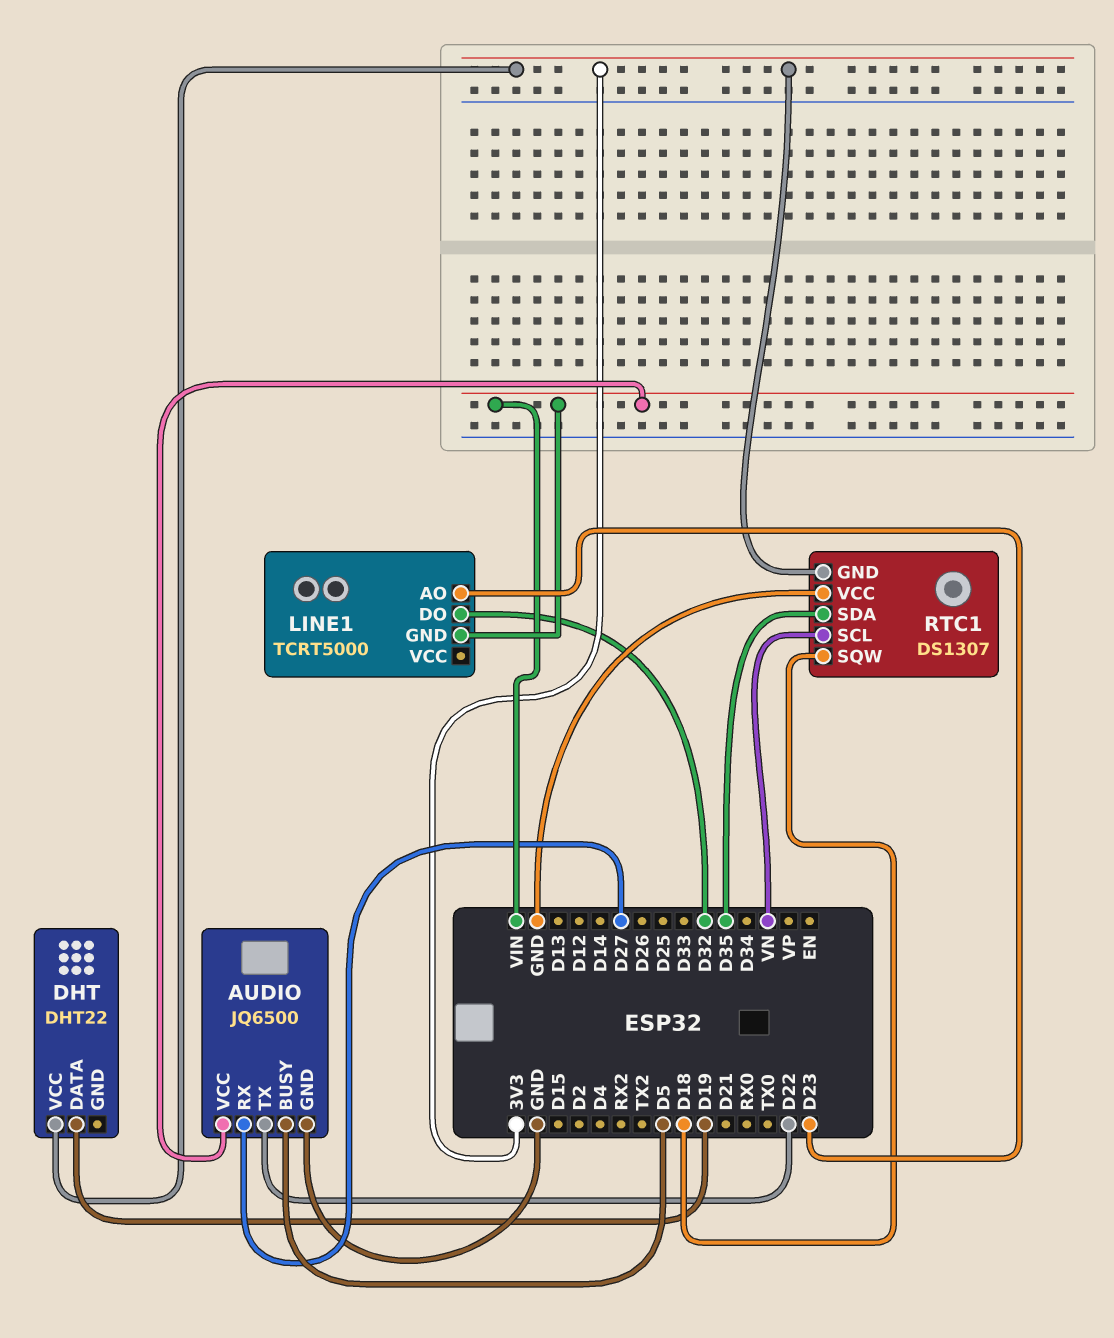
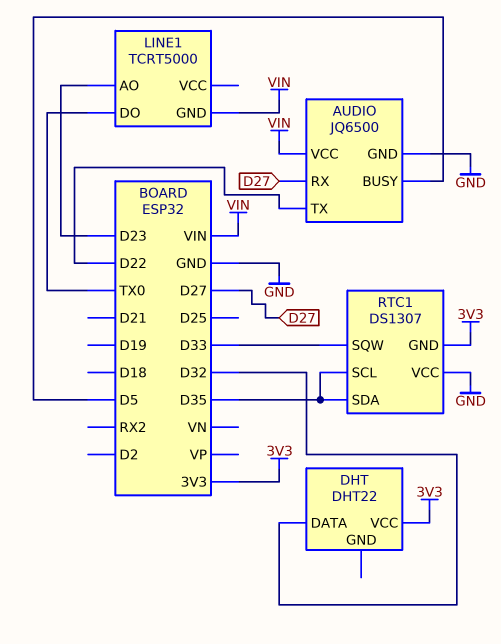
DHT pin DATA: D19 -> D32
LINE1 pin DO: D32 -> TX0
RTC1 pin SCL: VN -> D35
RTC1 pin SQW: D18 -> D33

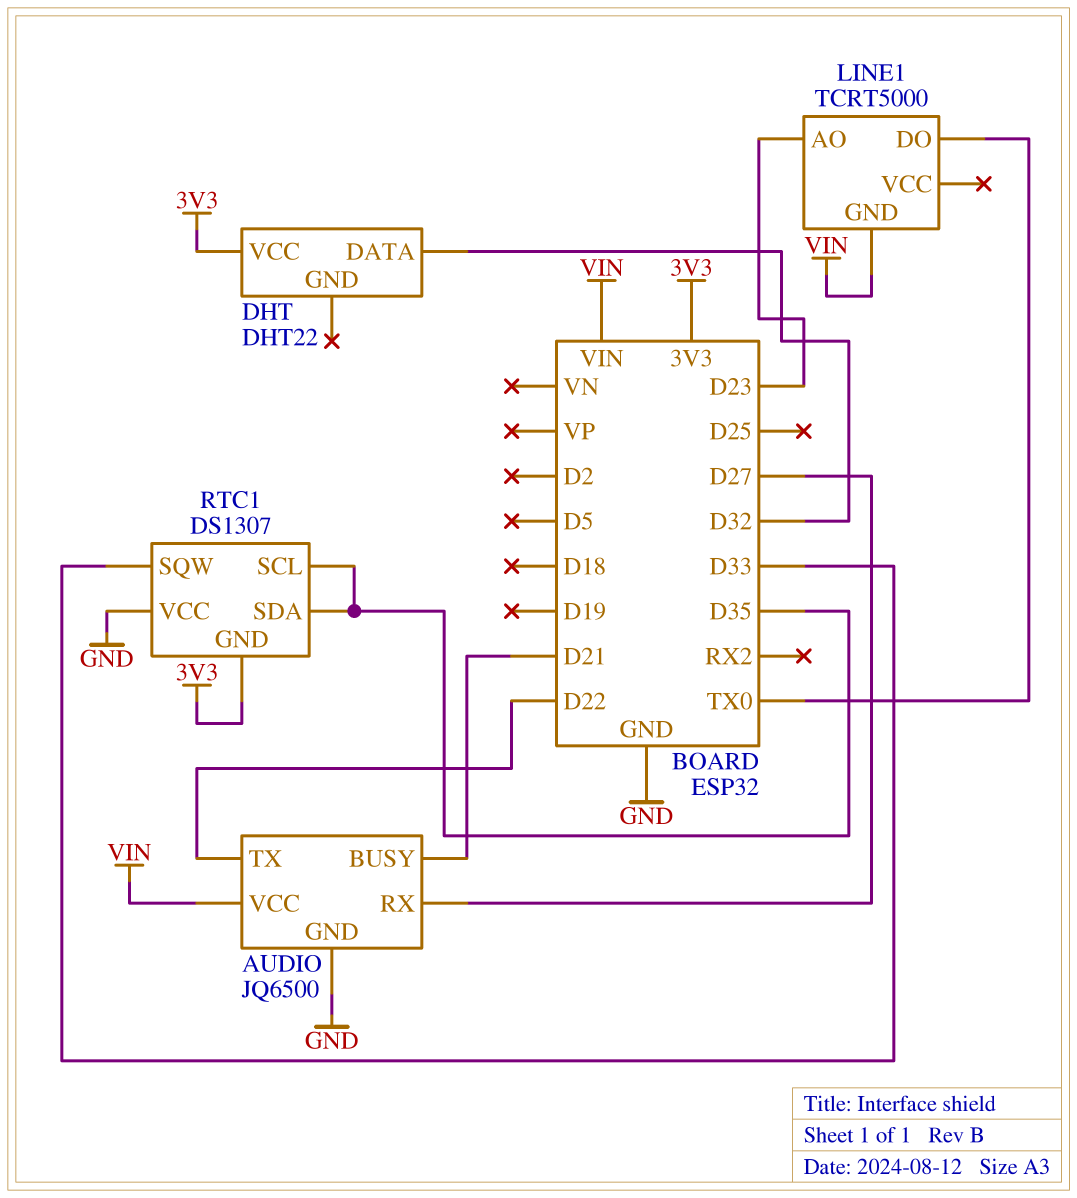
AUDIO pin BUSY: D5 -> D21

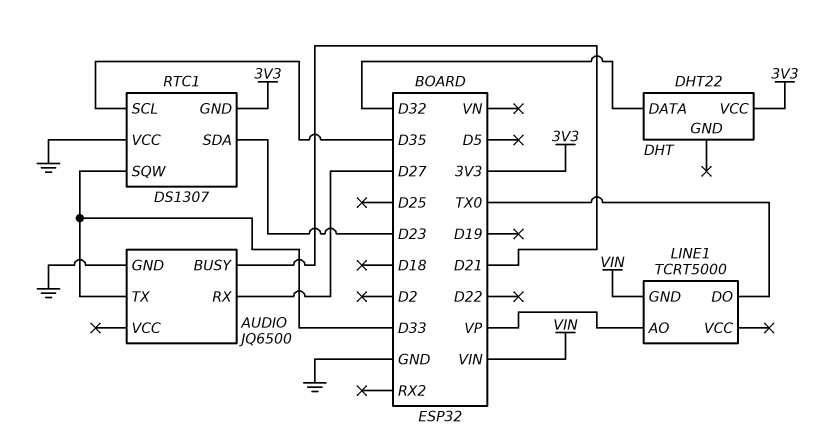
AUDIO pin TX: D22 -> D33
AUDIO pin VCC: VIN -> none
LINE1 pin AO: D23 -> VP
RTC1 pin SDA: D35 -> D23

